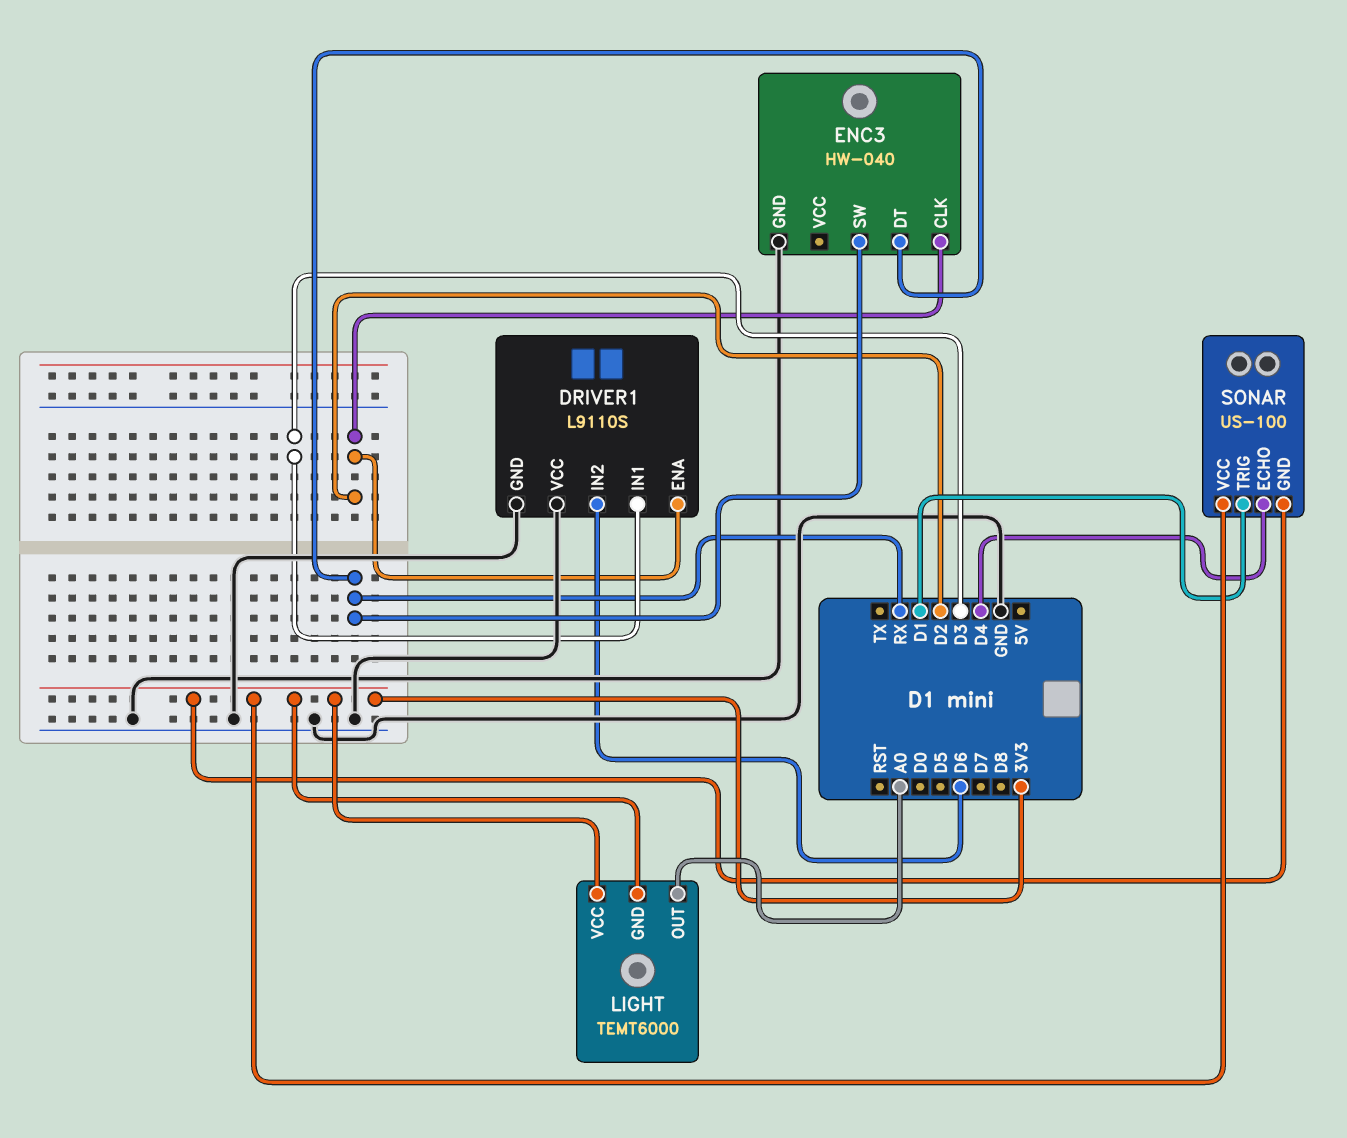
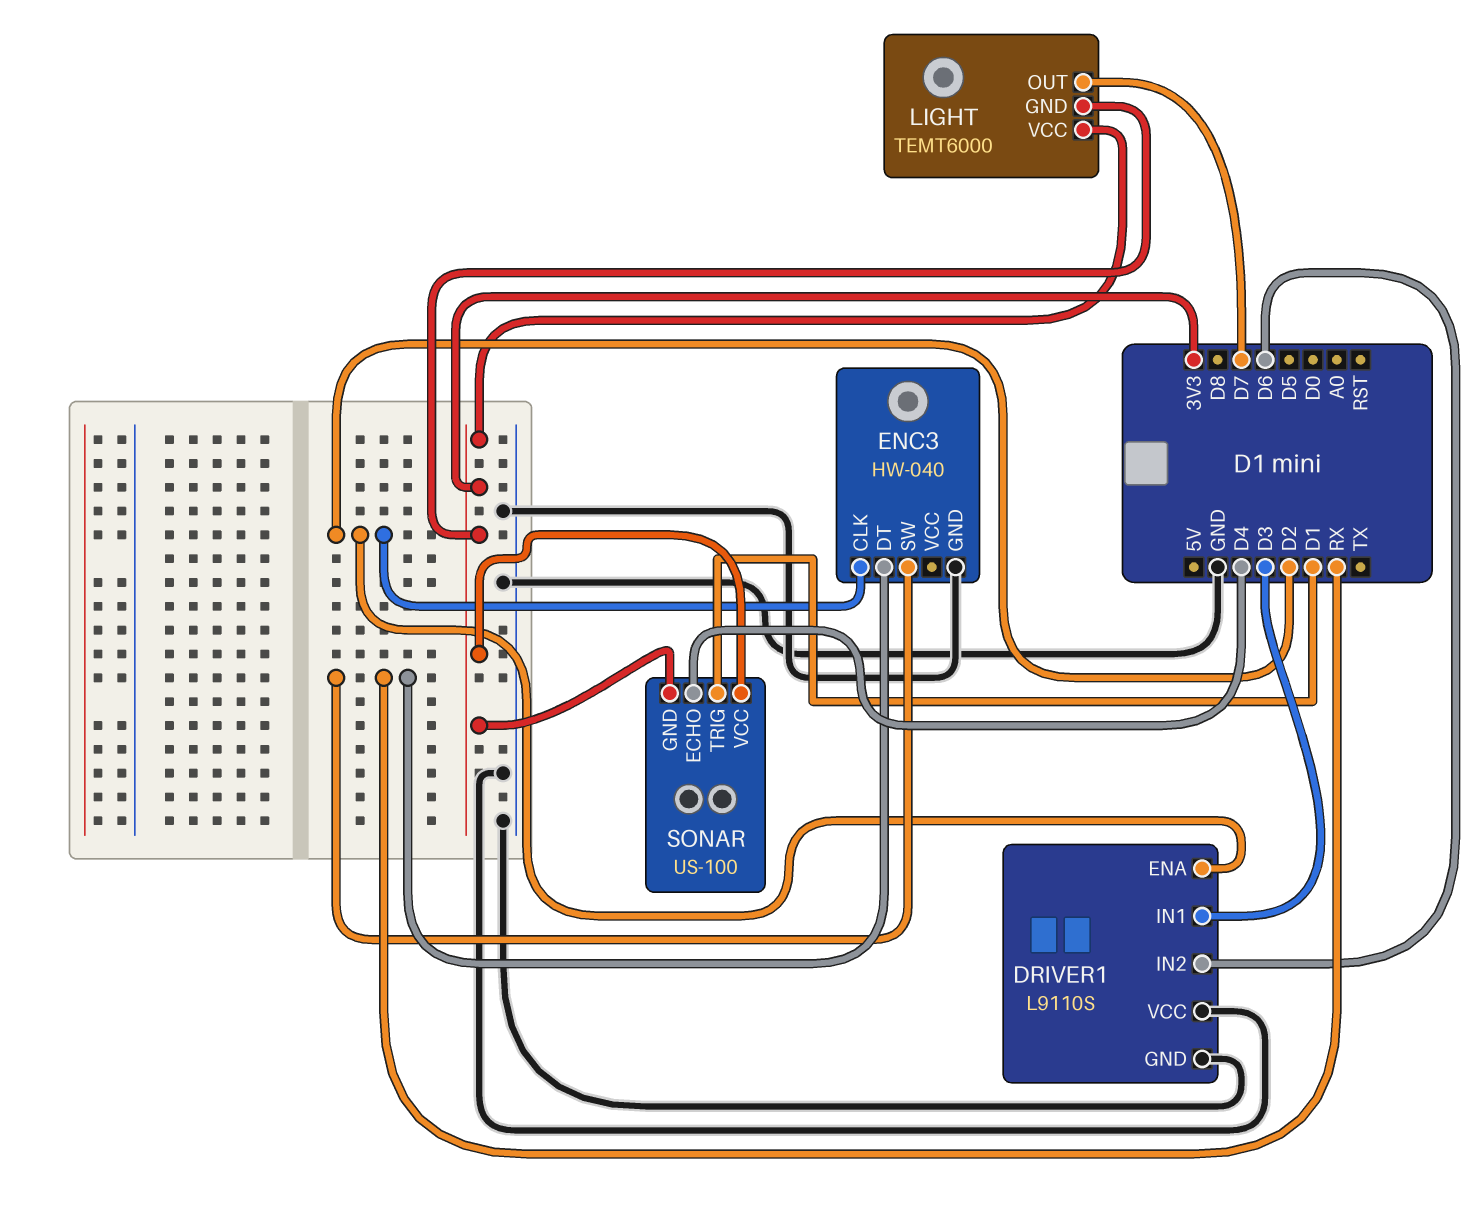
LIGHT pin OUT: A0 -> D7

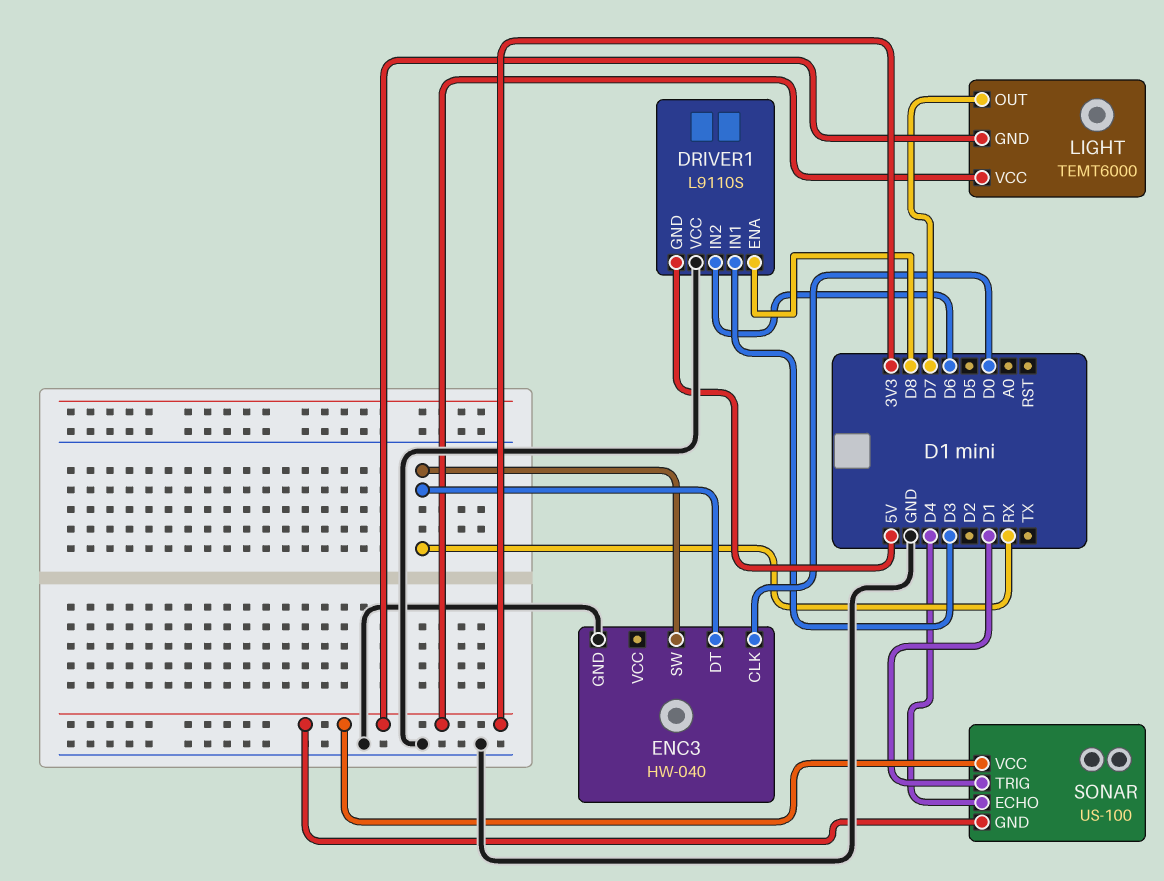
DRIVER1 pin ENA: D2 -> D8
DRIVER1 pin GND: GND -> 5V
ENC3 pin CLK: D2 -> D0

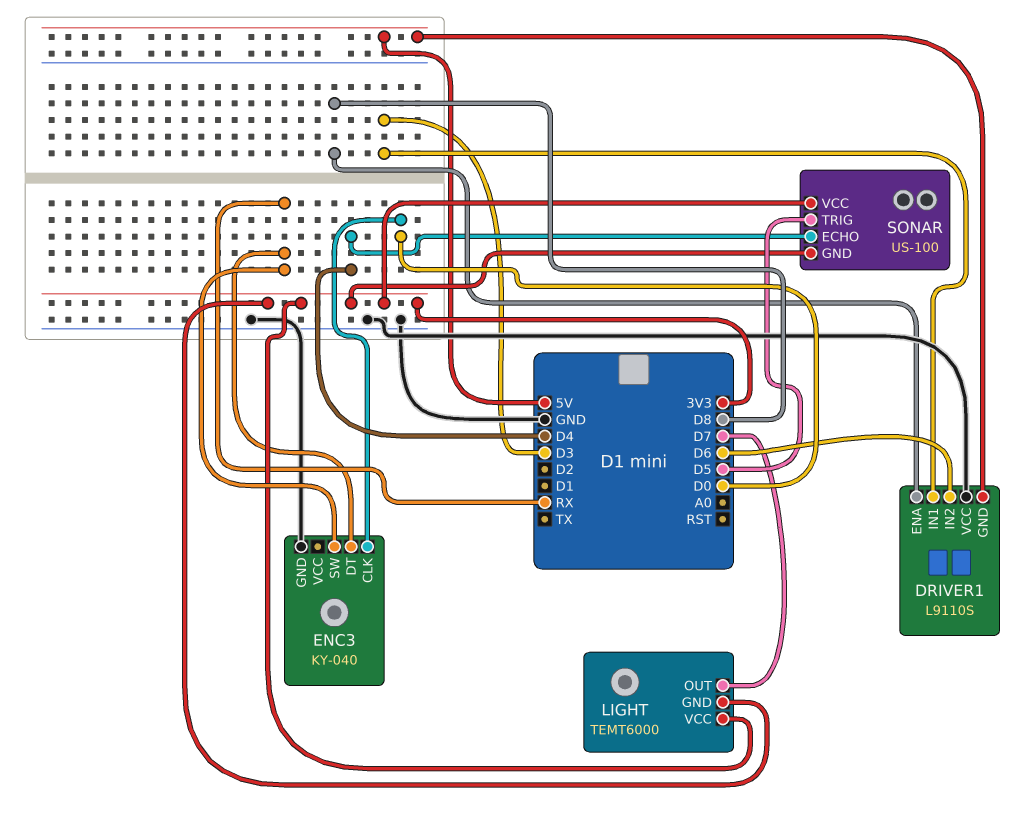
ENC3: HW-040 -> KY-040
SONAR pin TRIG: D1 -> D5

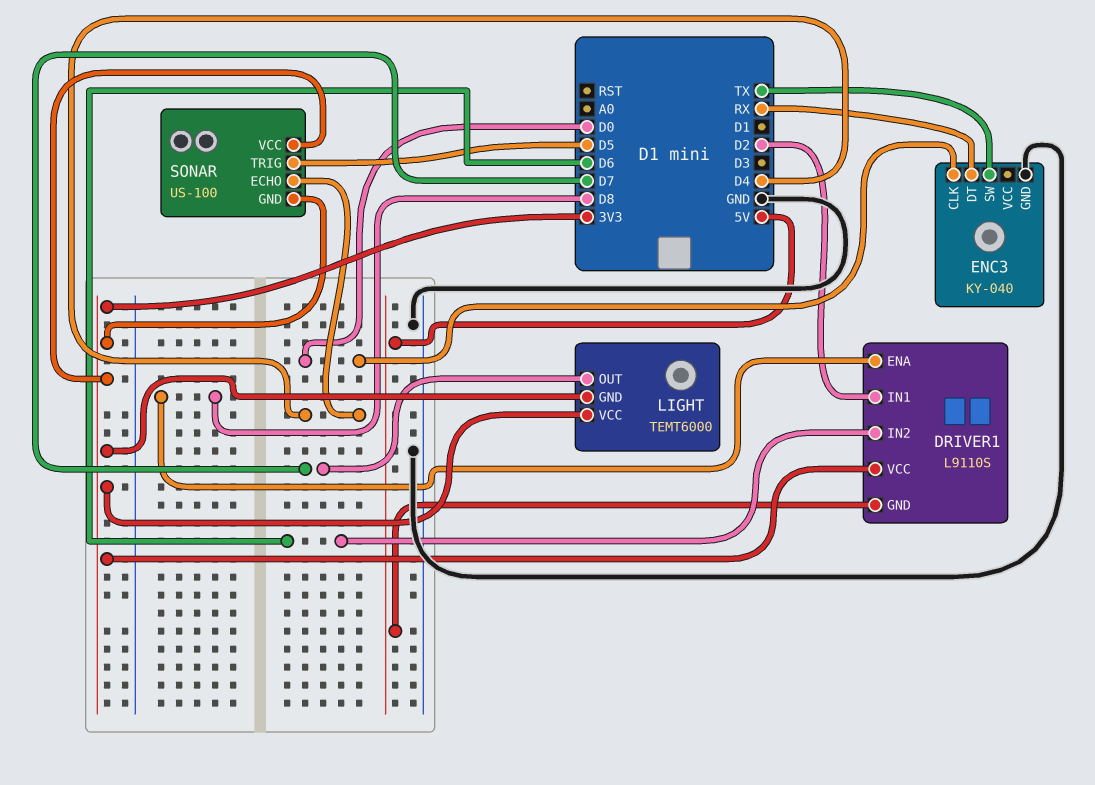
DRIVER1 pin IN1: D3 -> D2
DRIVER1 pin VCC: GND -> 3V3
ENC3 pin SW: RX -> TX

